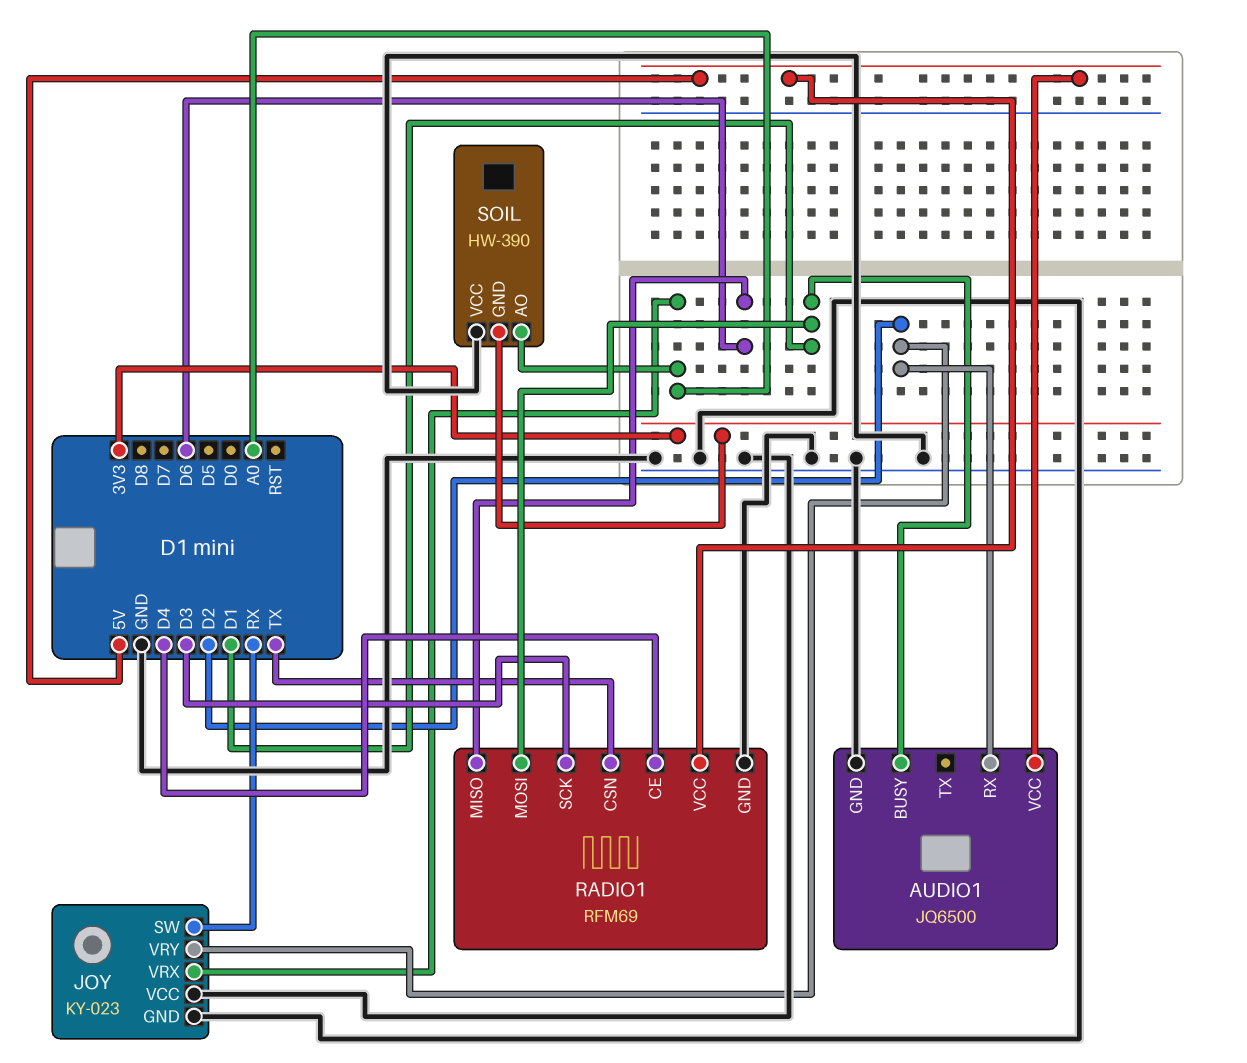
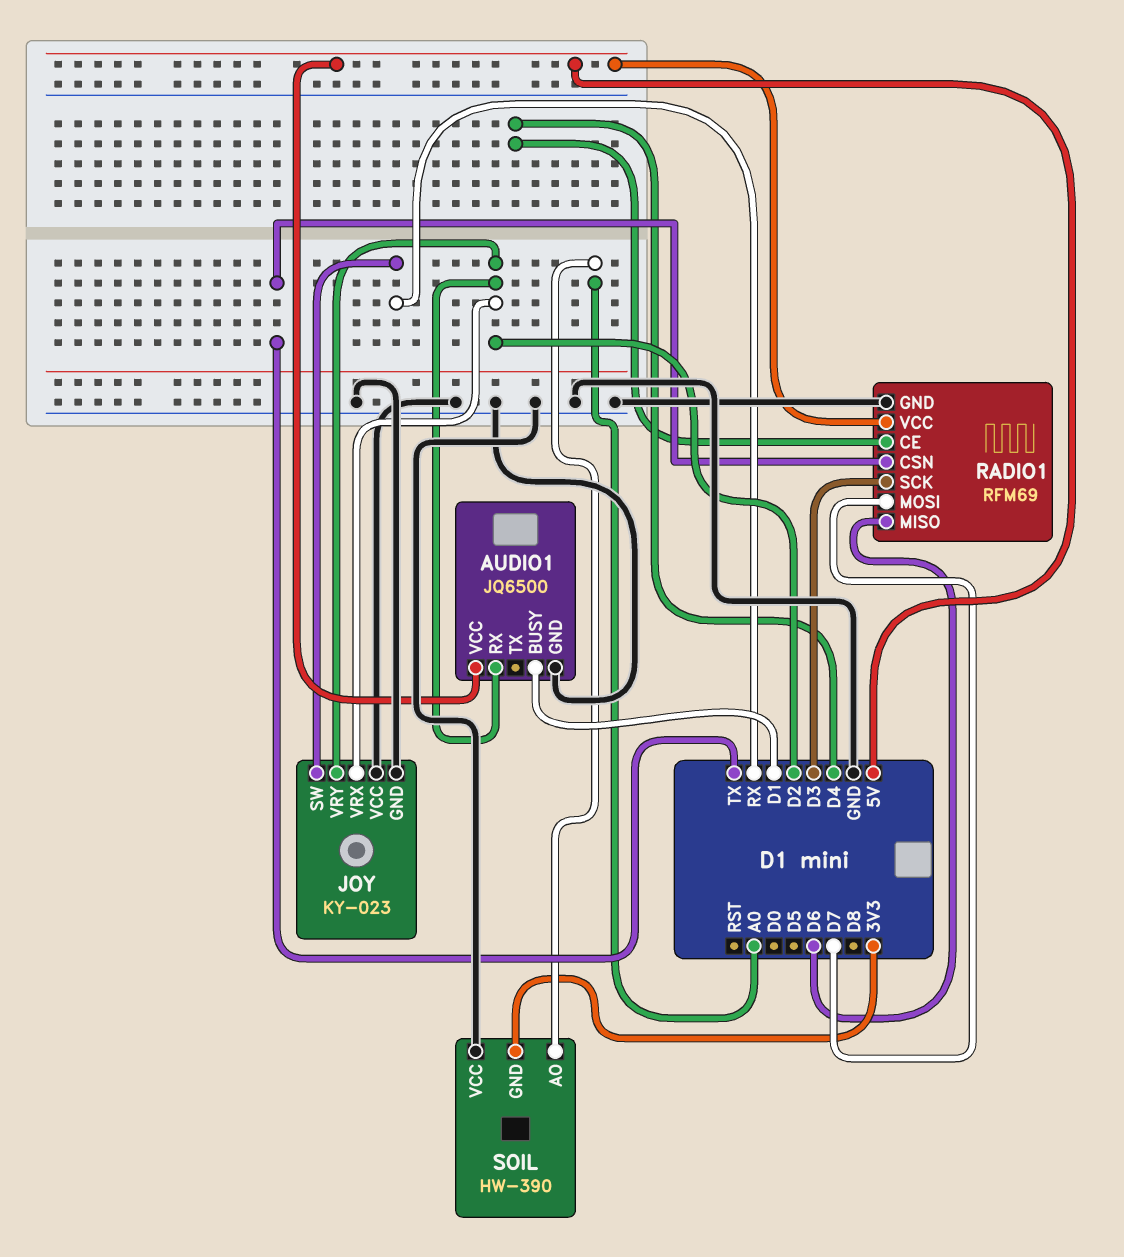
JOY pin VRX: A0 -> D2
RADIO1 pin MOSI: D1 -> D7

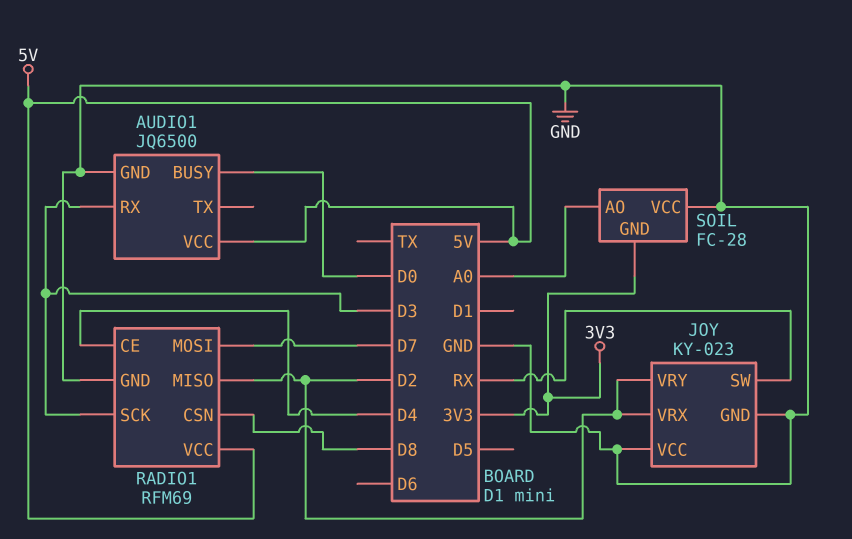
AUDIO1 pin BUSY: D1 -> D0
AUDIO1 pin RX: D2 -> D3
RADIO1 pin CSN: TX -> D8
RADIO1 pin MISO: D6 -> D2
SOIL: HW-390 -> FC-28

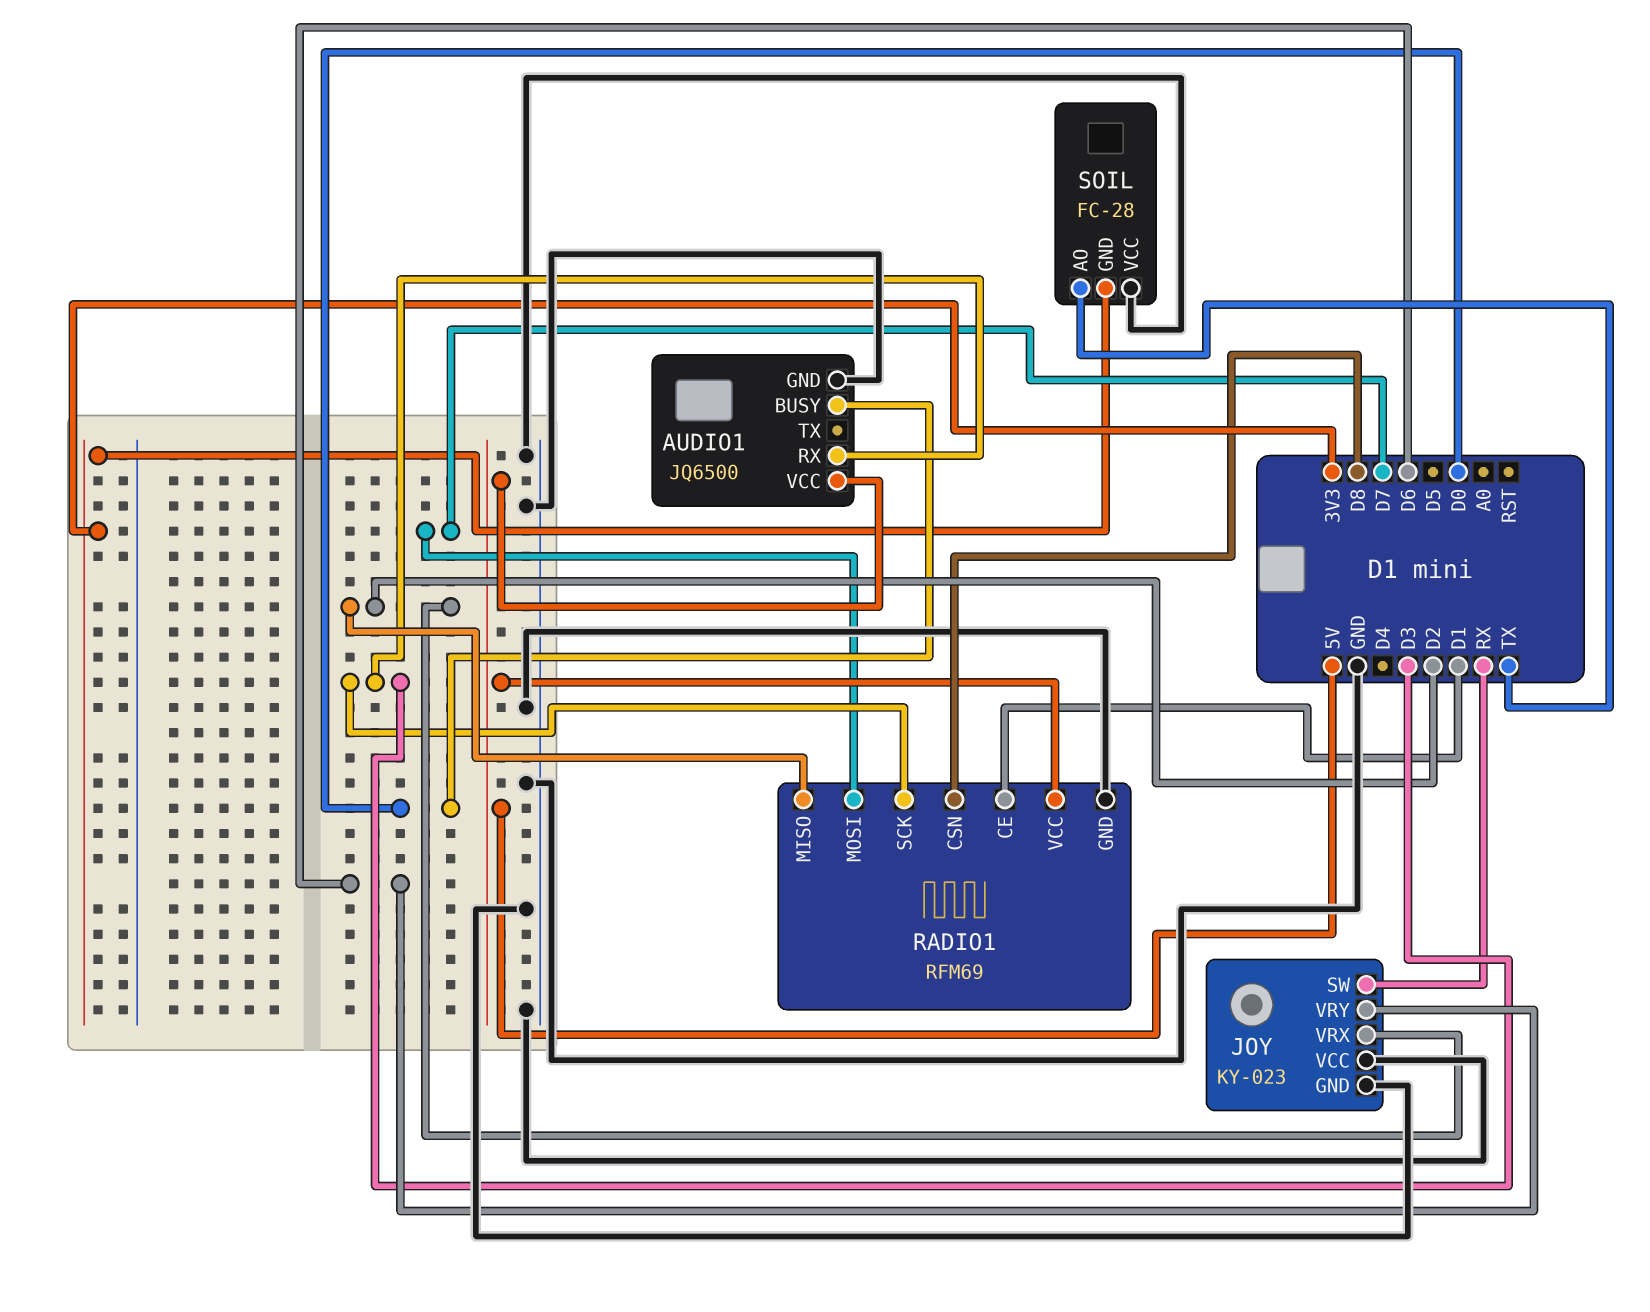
JOY pin VRY: D2 -> D6
RADIO1 pin CE: D4 -> D1
SOIL pin AO: A0 -> TX

